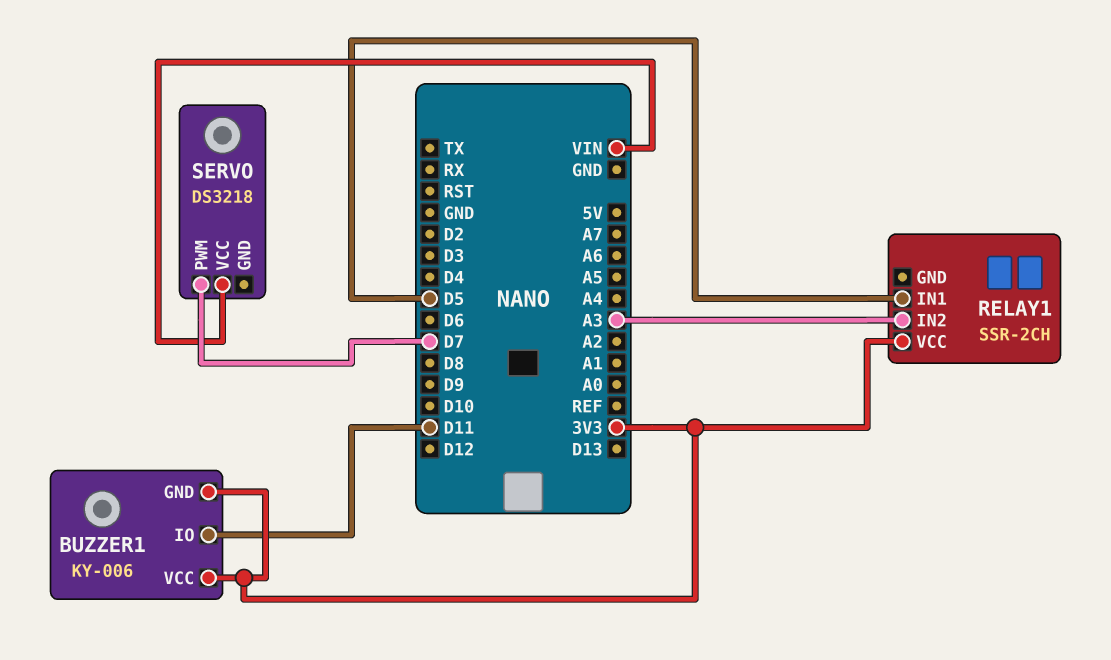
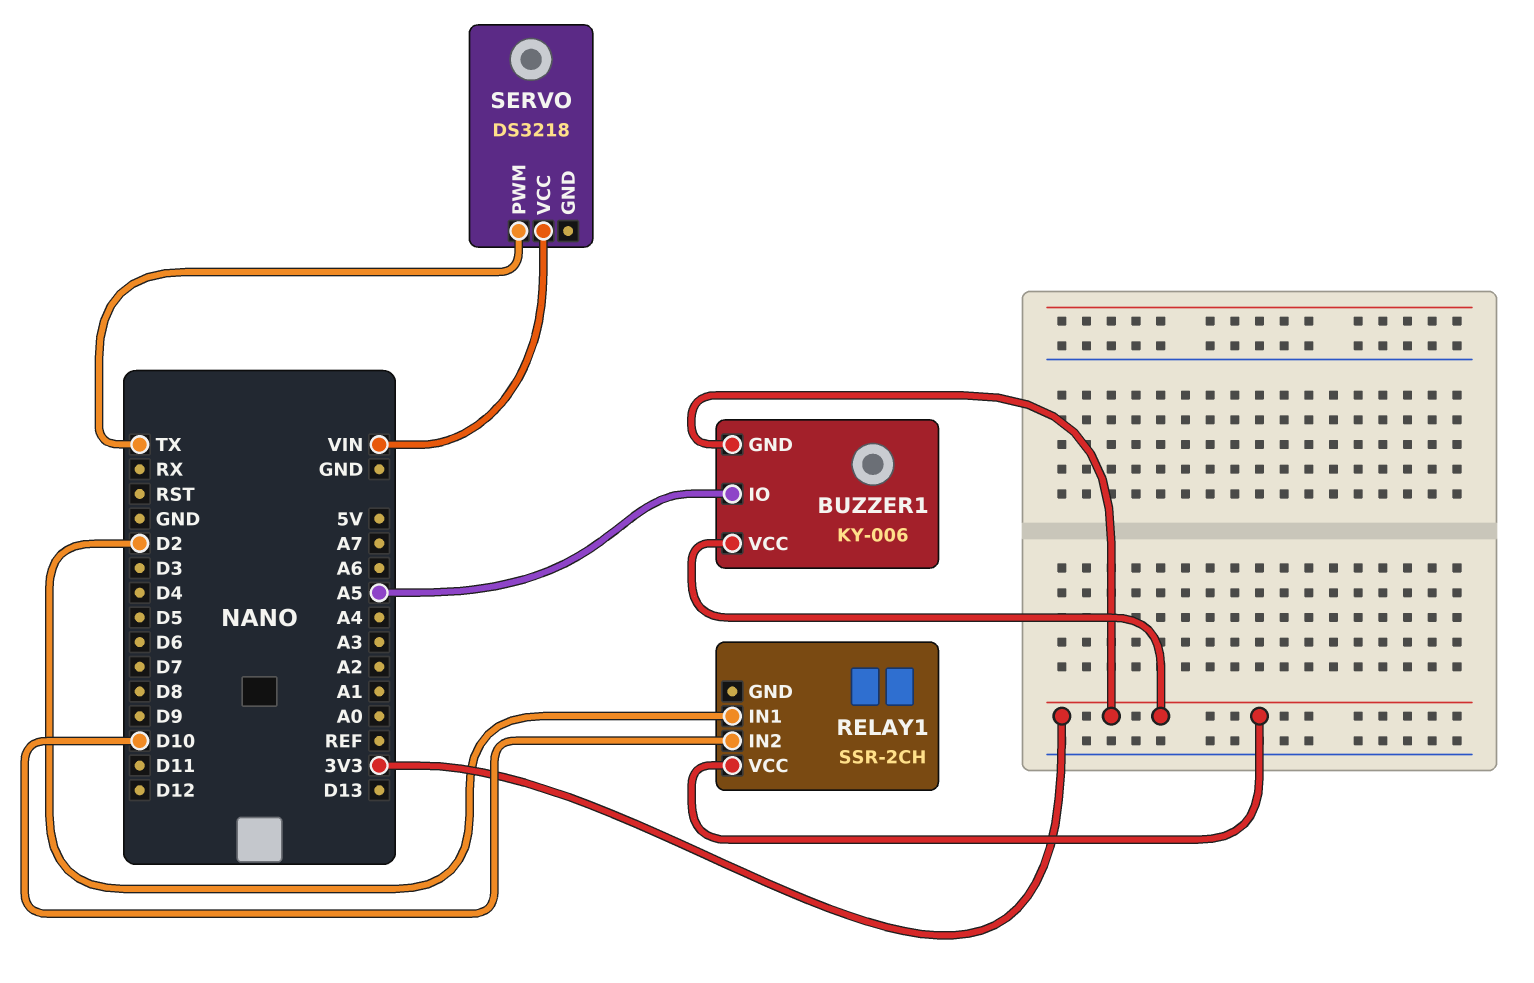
BUZZER1 pin IO: D11 -> A5
RELAY1 pin IN1: D5 -> D2
RELAY1 pin IN2: A3 -> D10
SERVO pin PWM: D7 -> TX

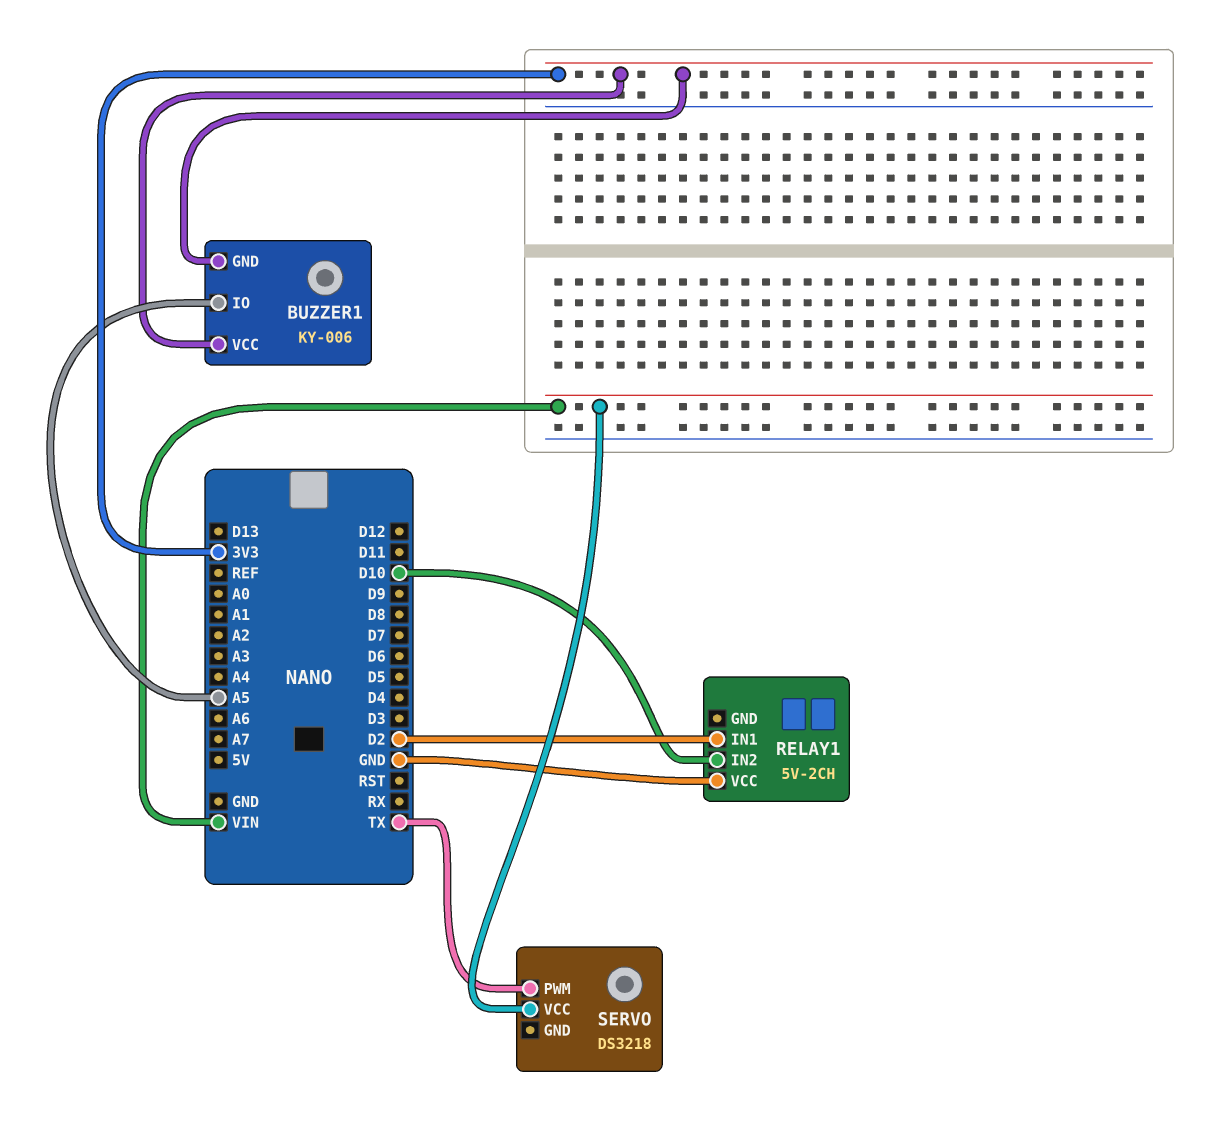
RELAY1: SSR-2CH -> 5V-2CH
RELAY1 pin VCC: 3V3 -> GND

